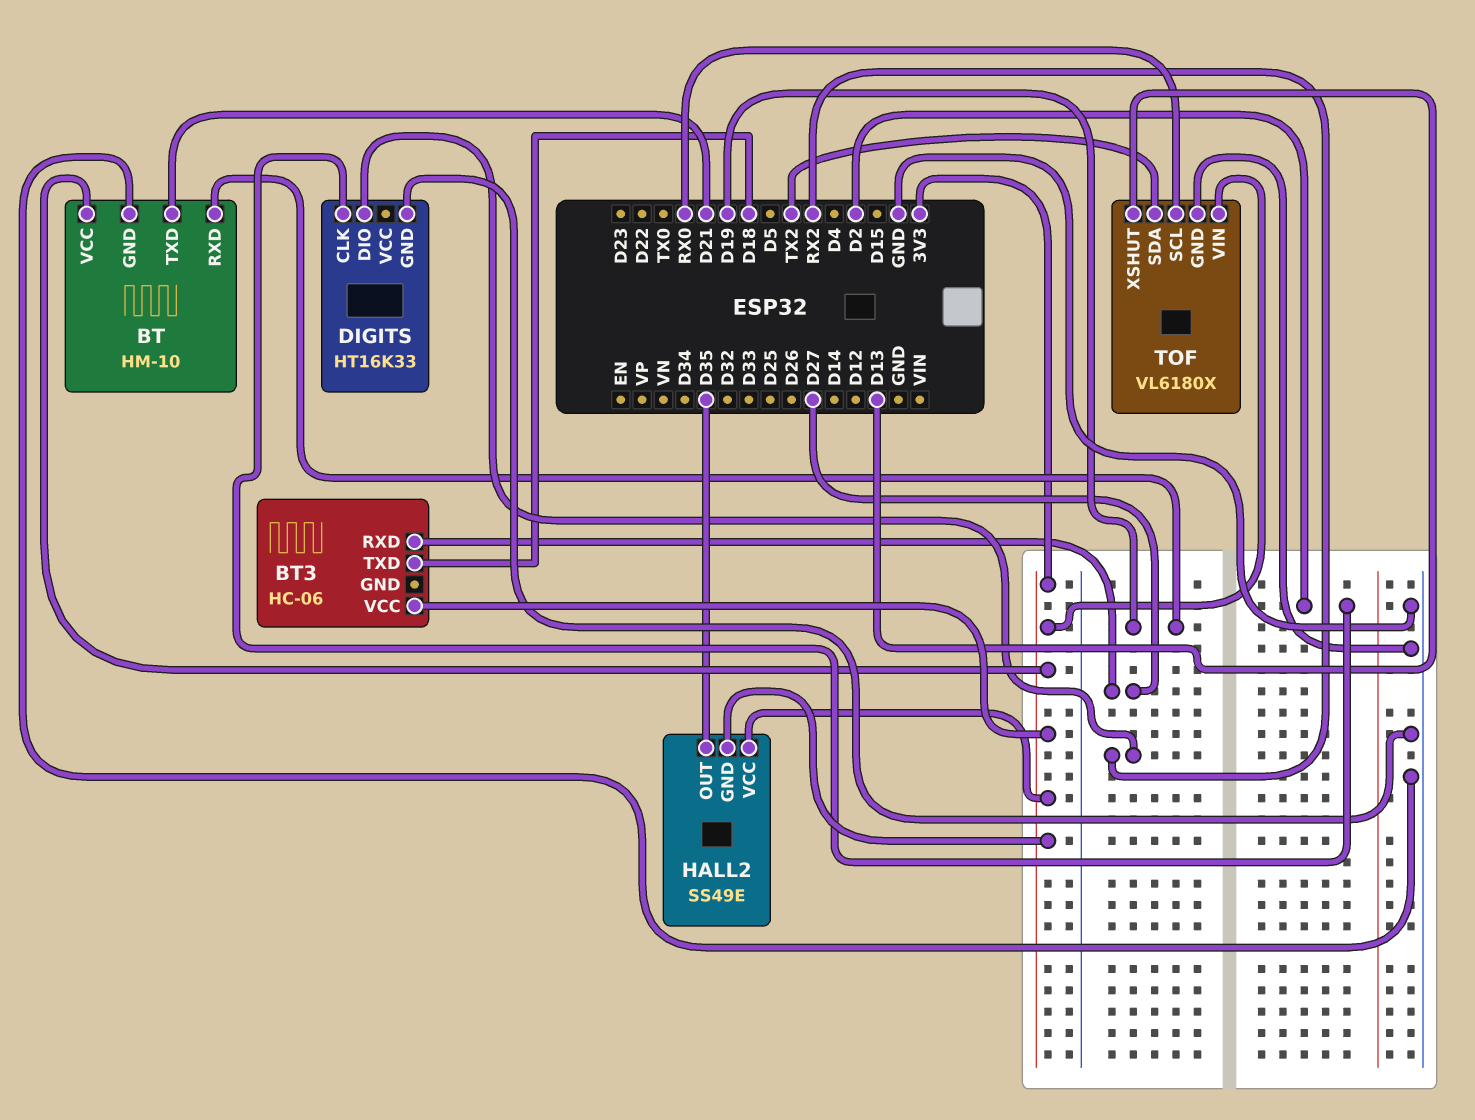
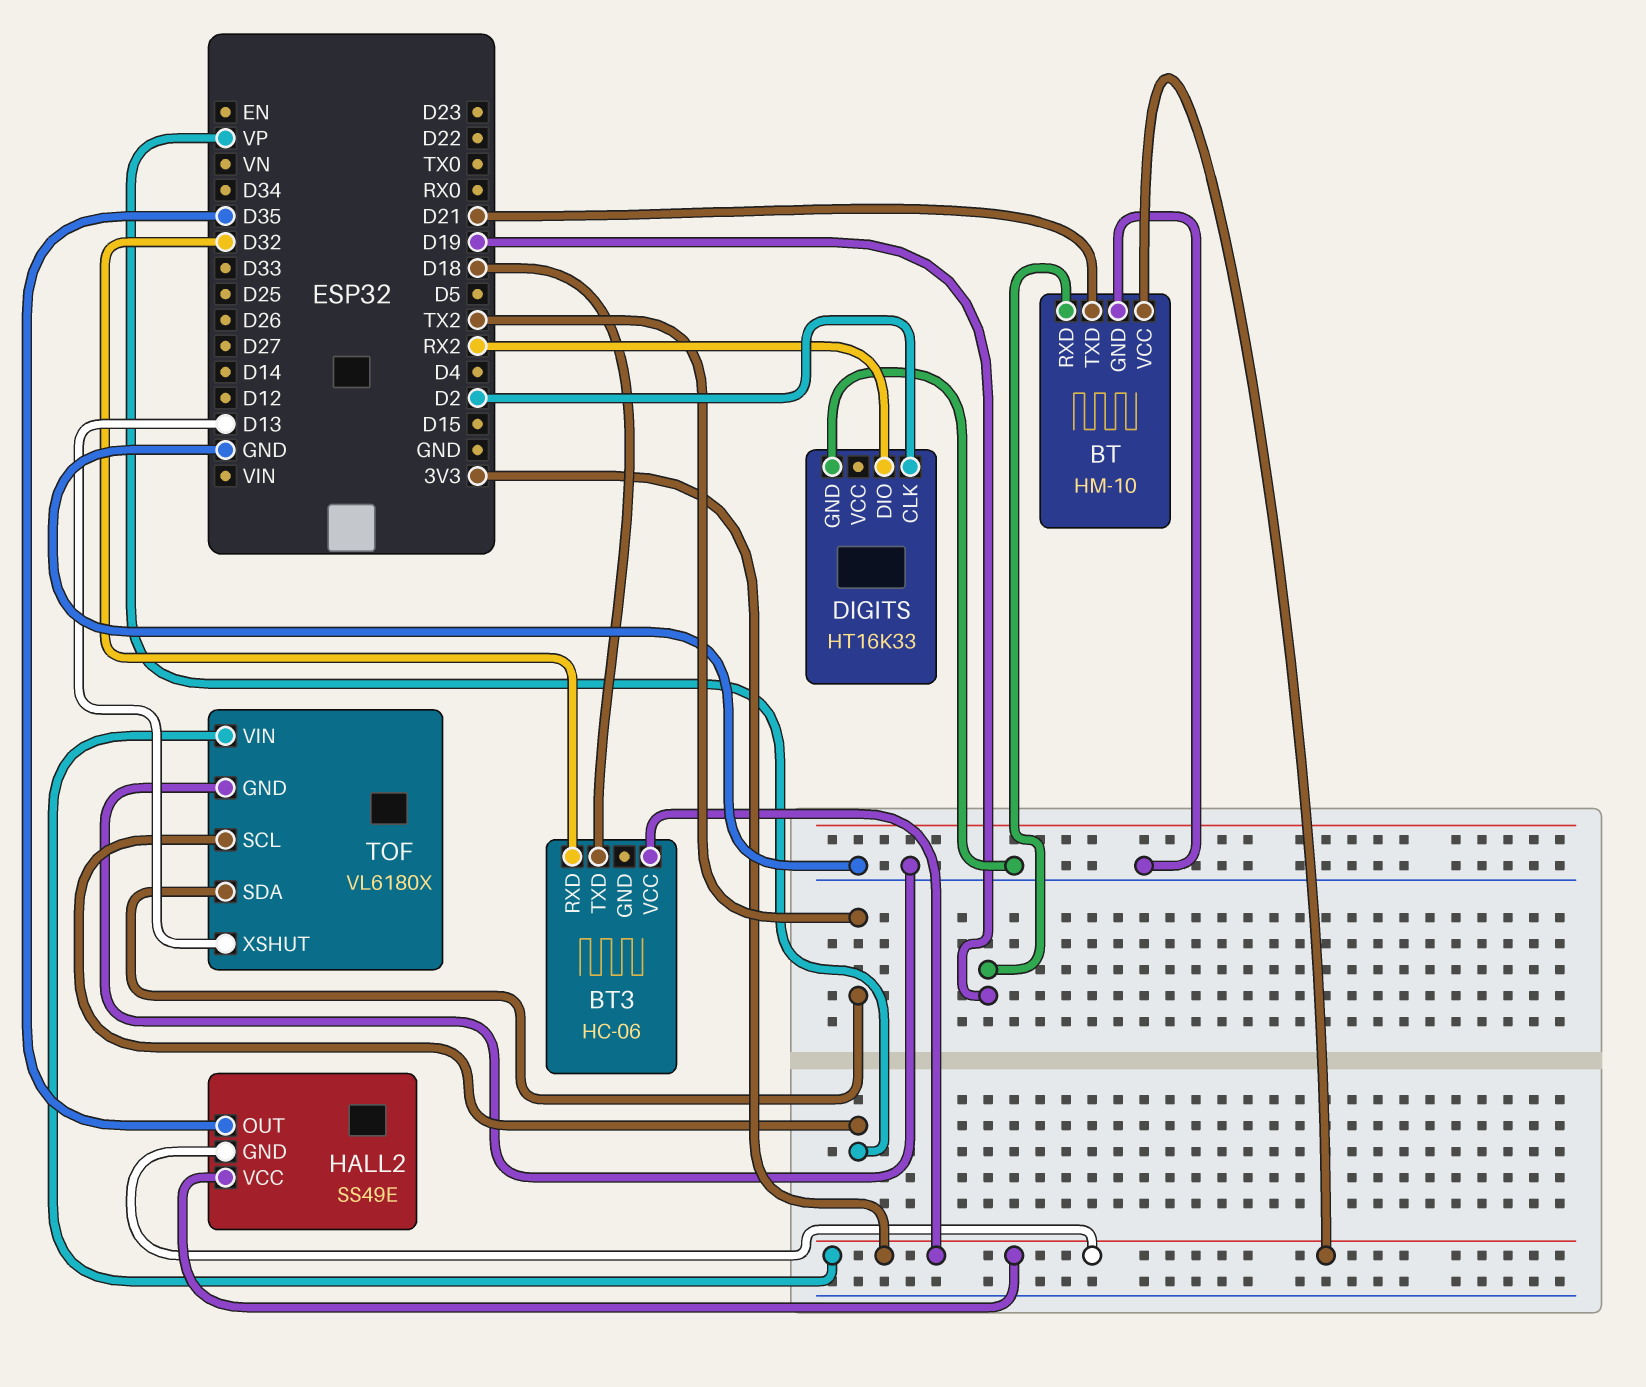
BT3 pin RXD: D27 -> D32
TOF pin SCL: RX0 -> VP

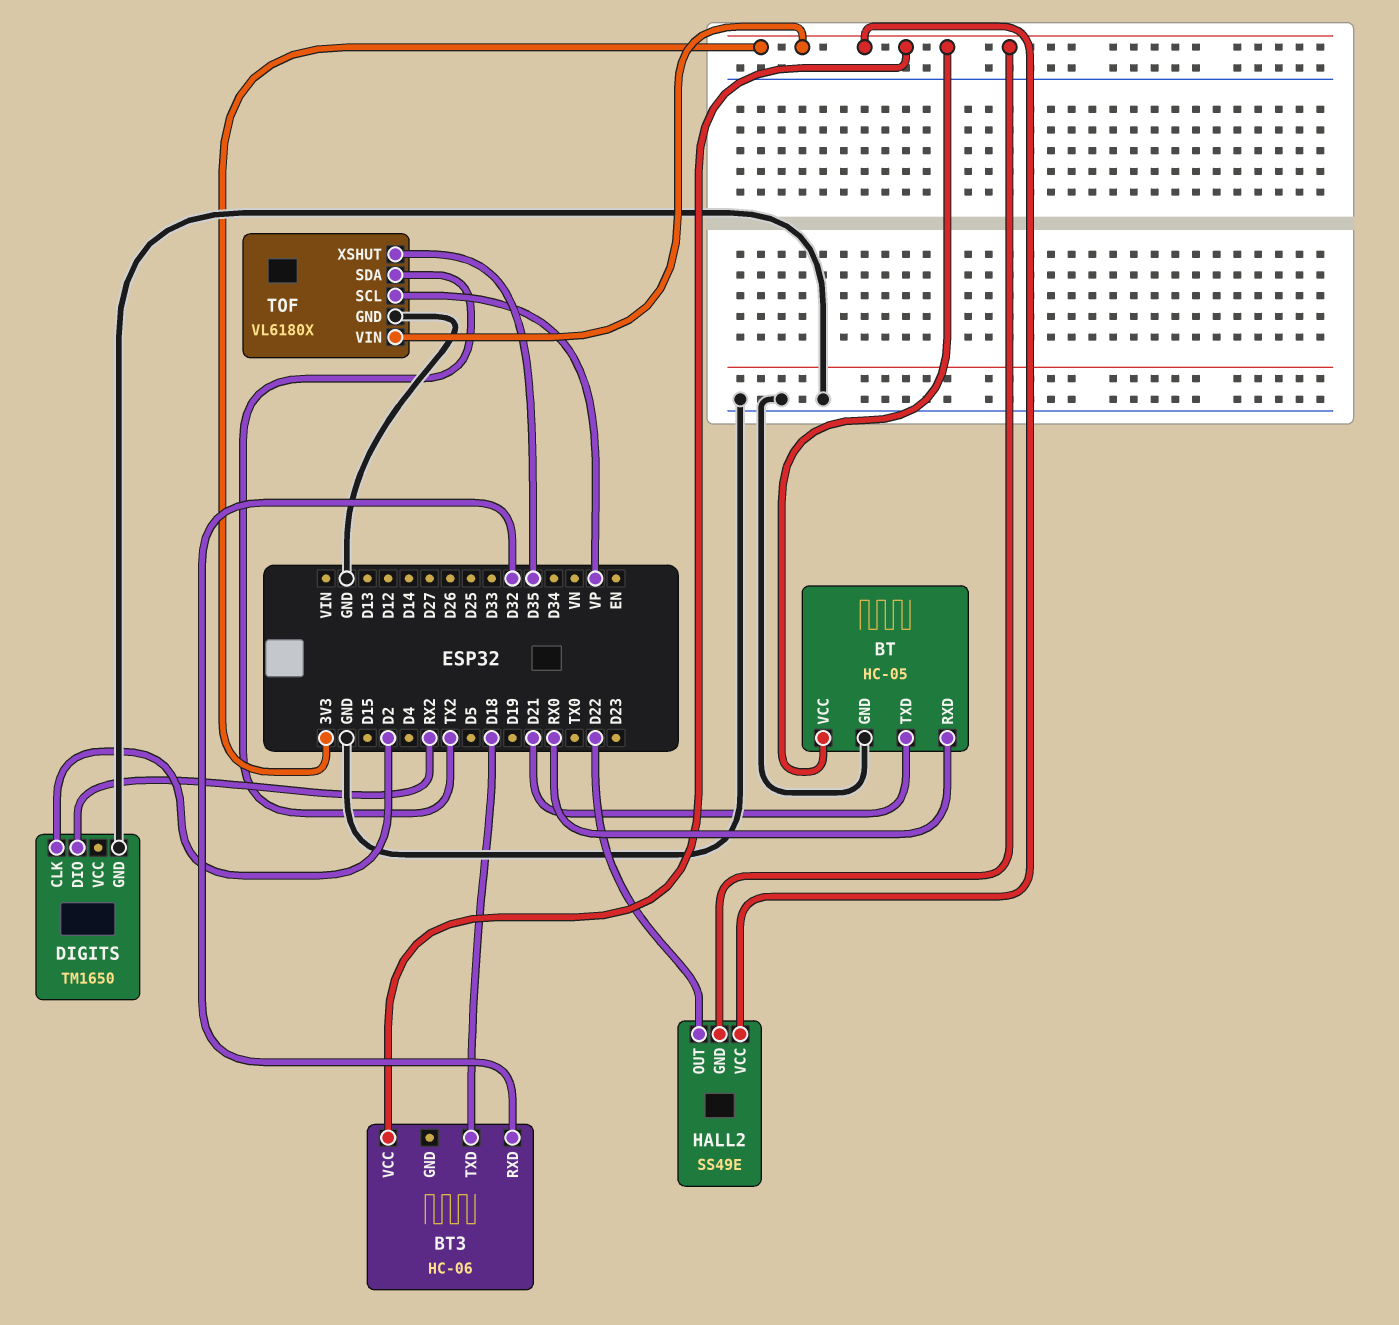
BT: HM-10 -> HC-05
BT pin RXD: D19 -> RX0
DIGITS: HT16K33 -> TM1650
HALL2 pin OUT: D35 -> D22
TOF pin XSHUT: D13 -> D35

